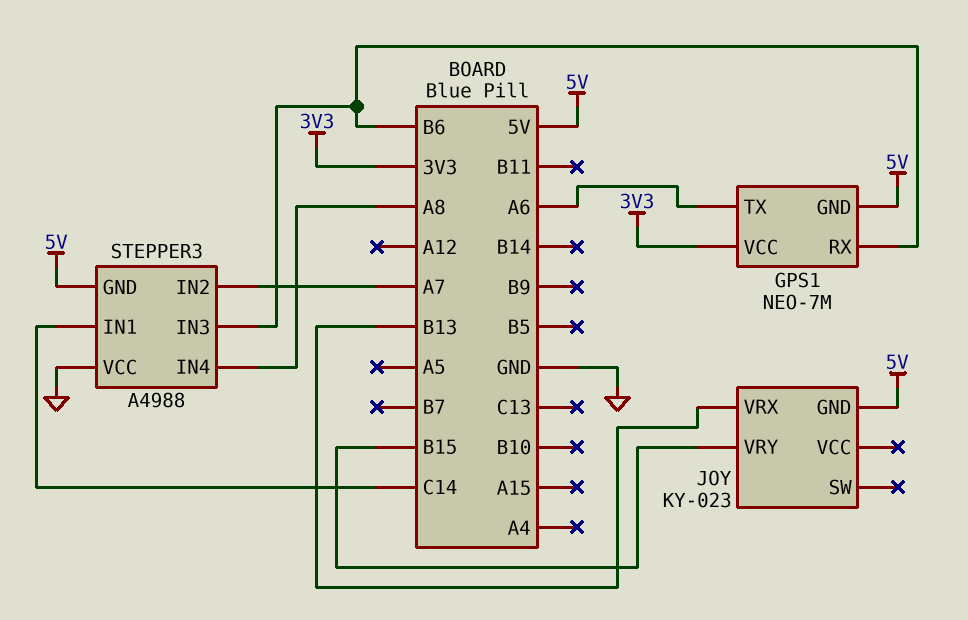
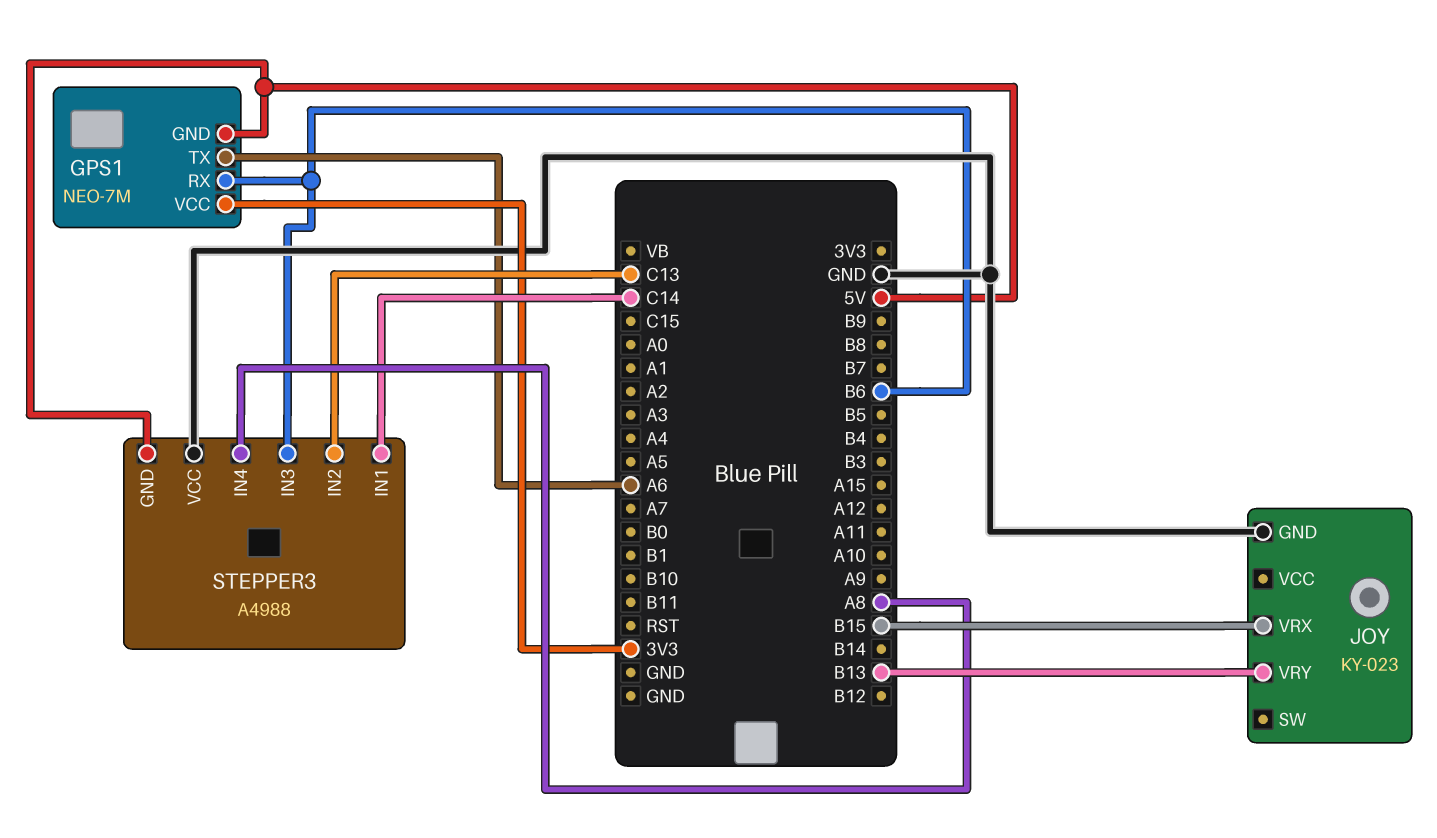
JOY pin GND: 5V -> GND
JOY pin VRX: B13 -> B15
JOY pin VRY: B15 -> B13
STEPPER3 pin IN2: A7 -> C13

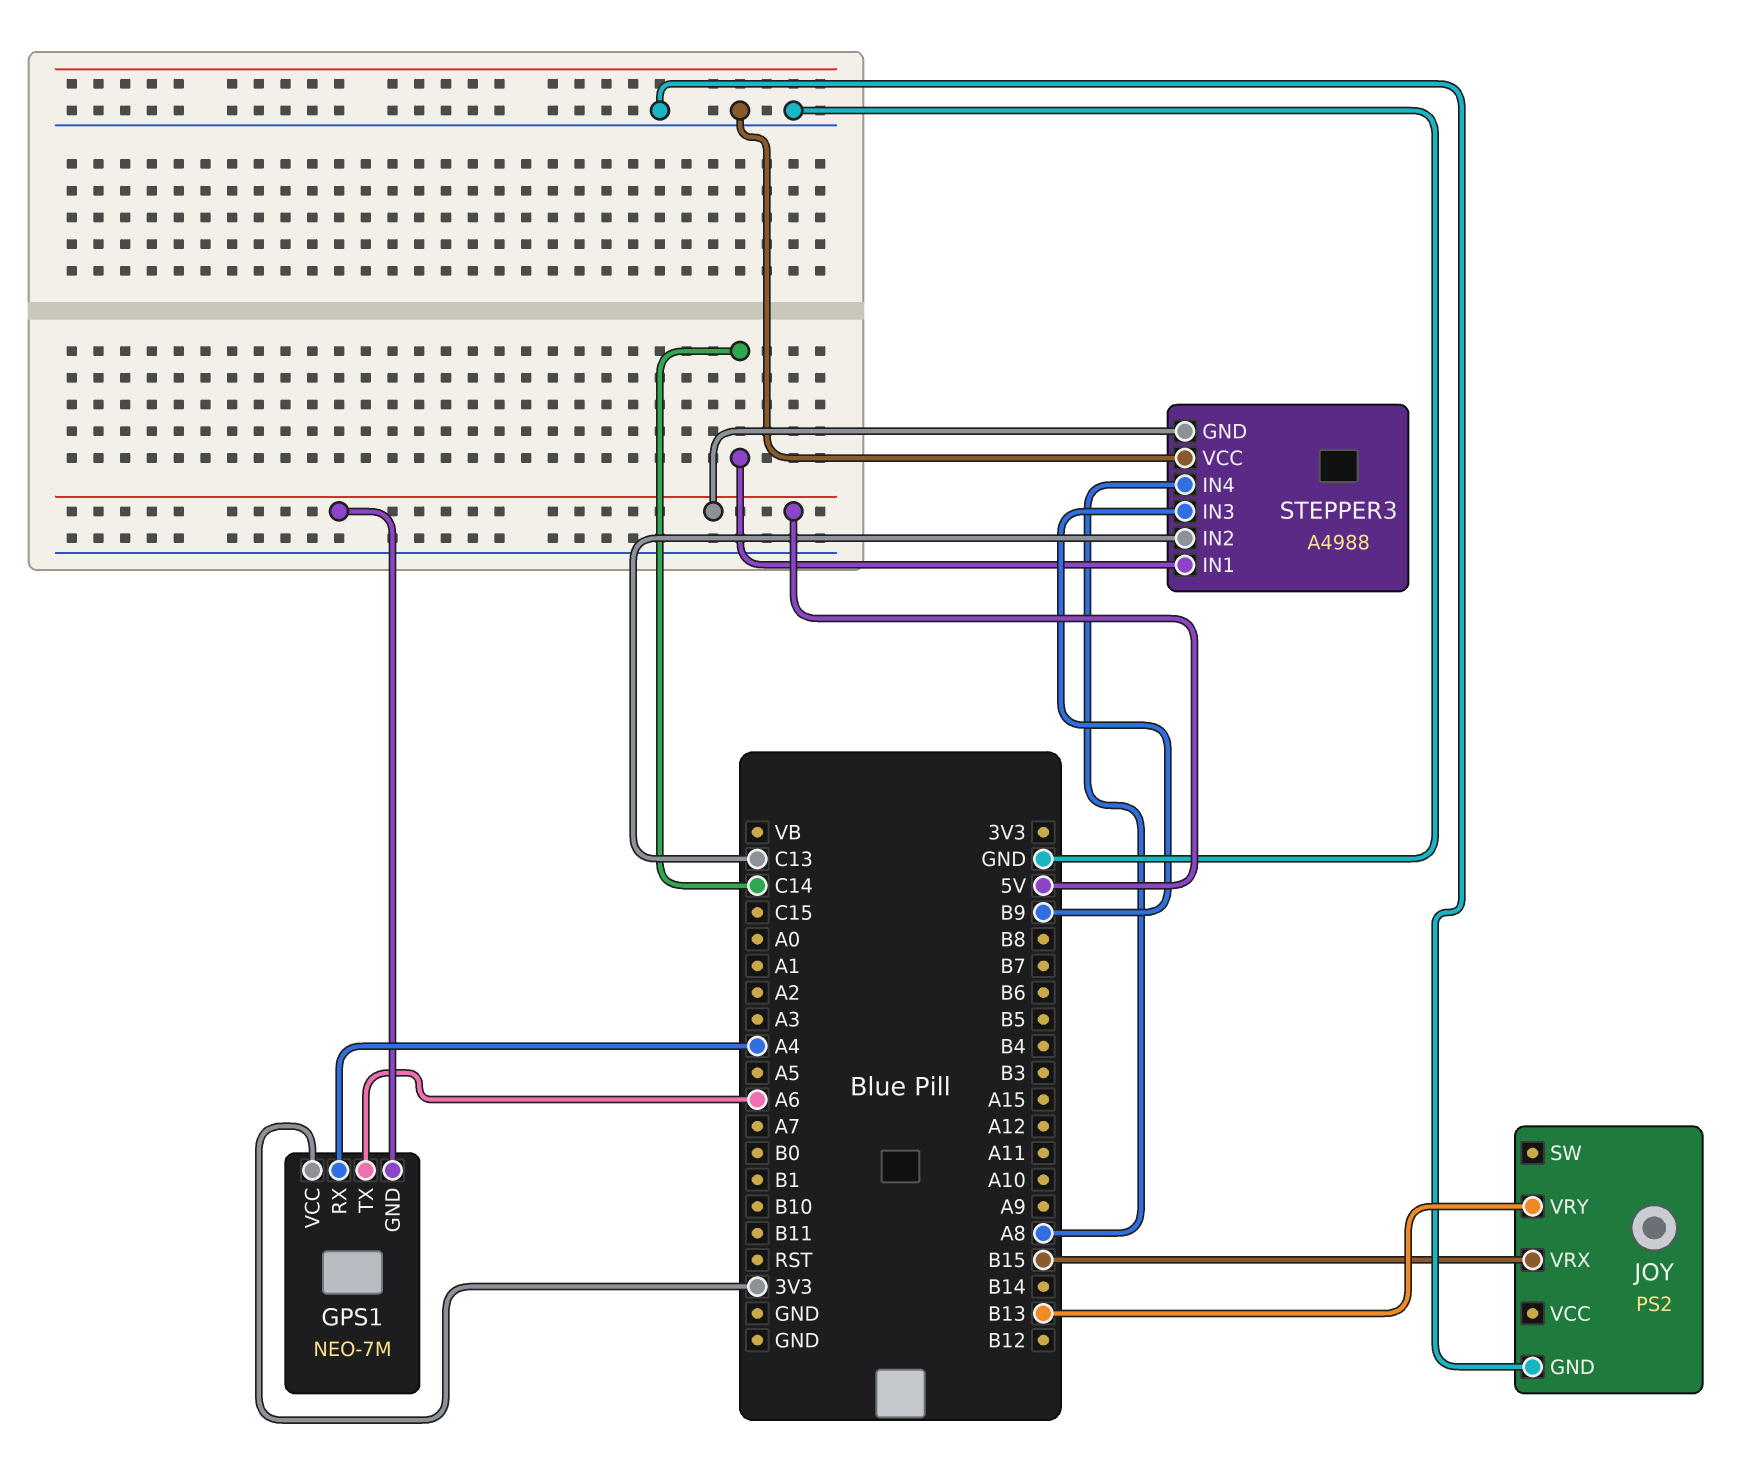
GPS1 pin RX: B6 -> A4
JOY: KY-023 -> PS2
STEPPER3 pin IN3: B6 -> B9

